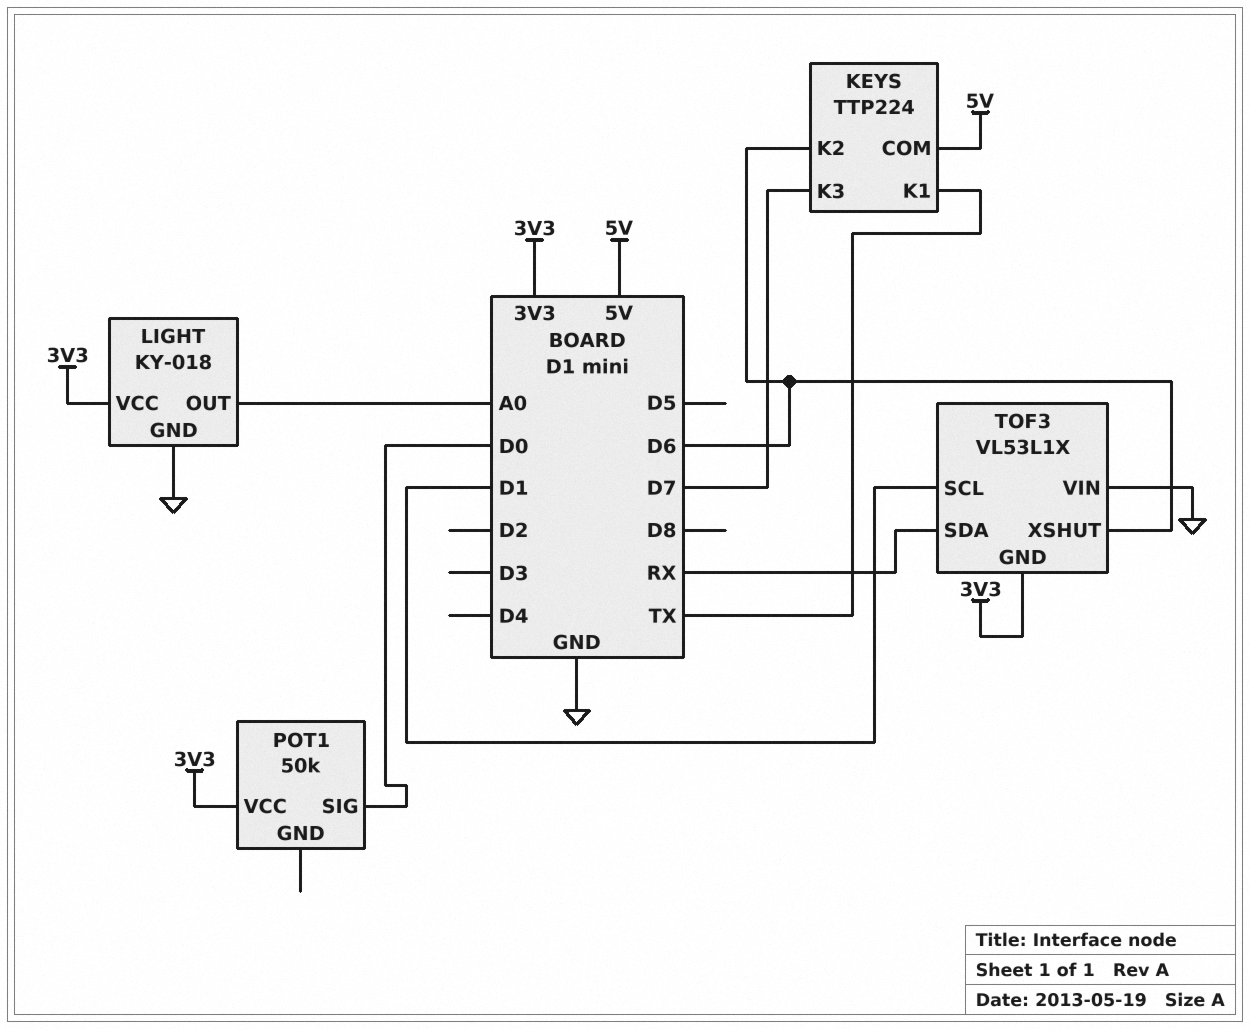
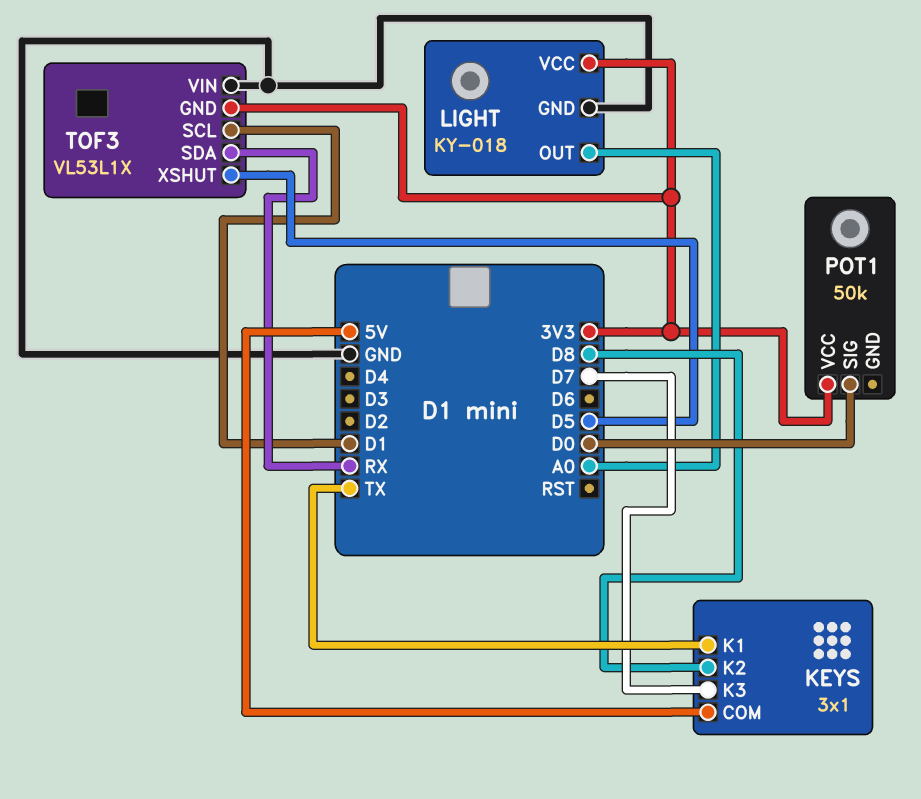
KEYS: TTP224 -> 3x1
KEYS pin K2: D6 -> D8
TOF3 pin XSHUT: D6 -> D5

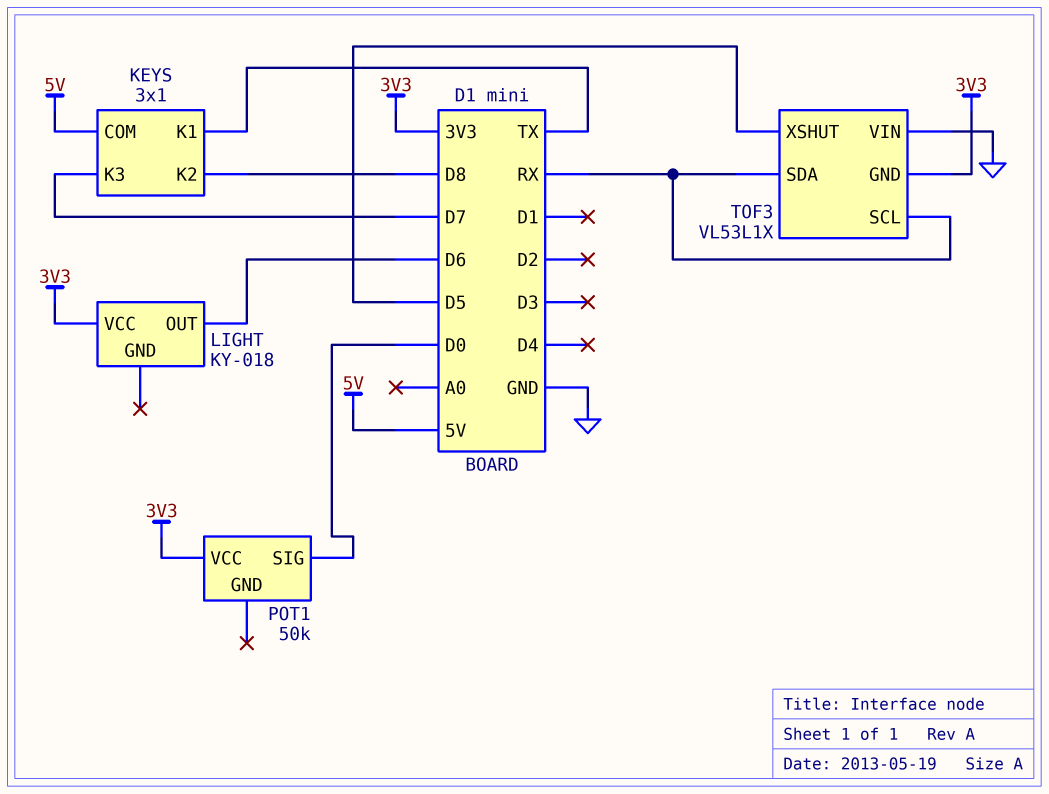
LIGHT pin GND: GND -> none
LIGHT pin OUT: A0 -> D6
TOF3 pin SCL: D1 -> RX

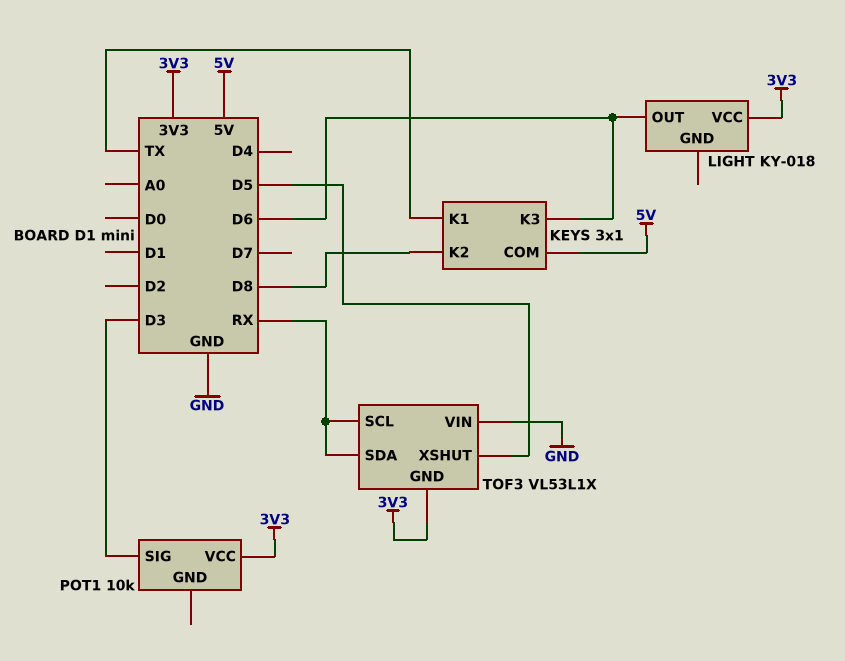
KEYS pin K3: D7 -> D6
POT1: 50k -> 10k
POT1 pin SIG: D0 -> D3

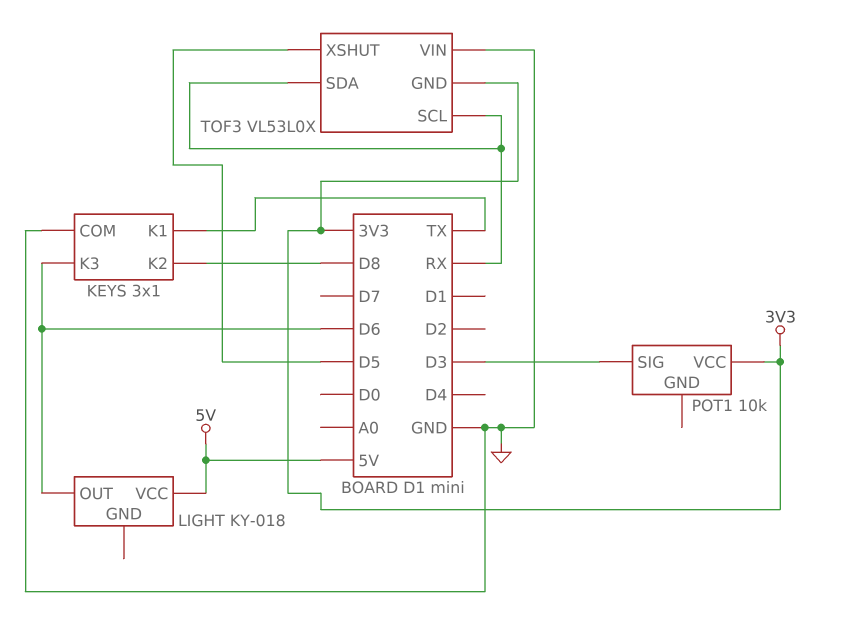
KEYS pin COM: 5V -> GND
LIGHT pin VCC: 3V3 -> 5V
TOF3: VL53L1X -> VL53L0X

